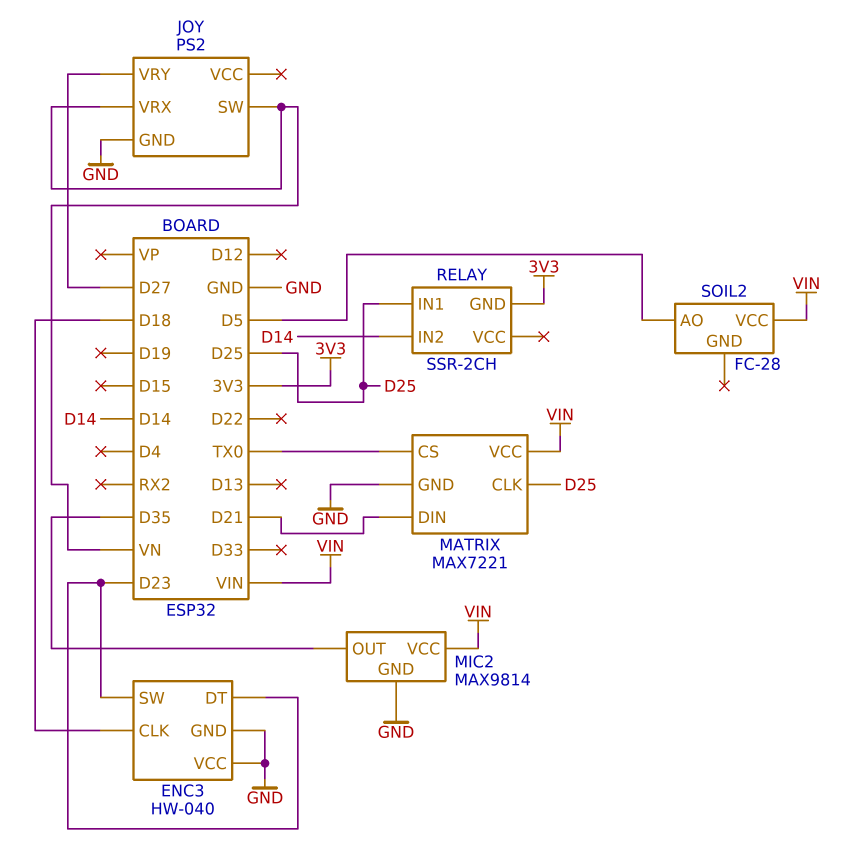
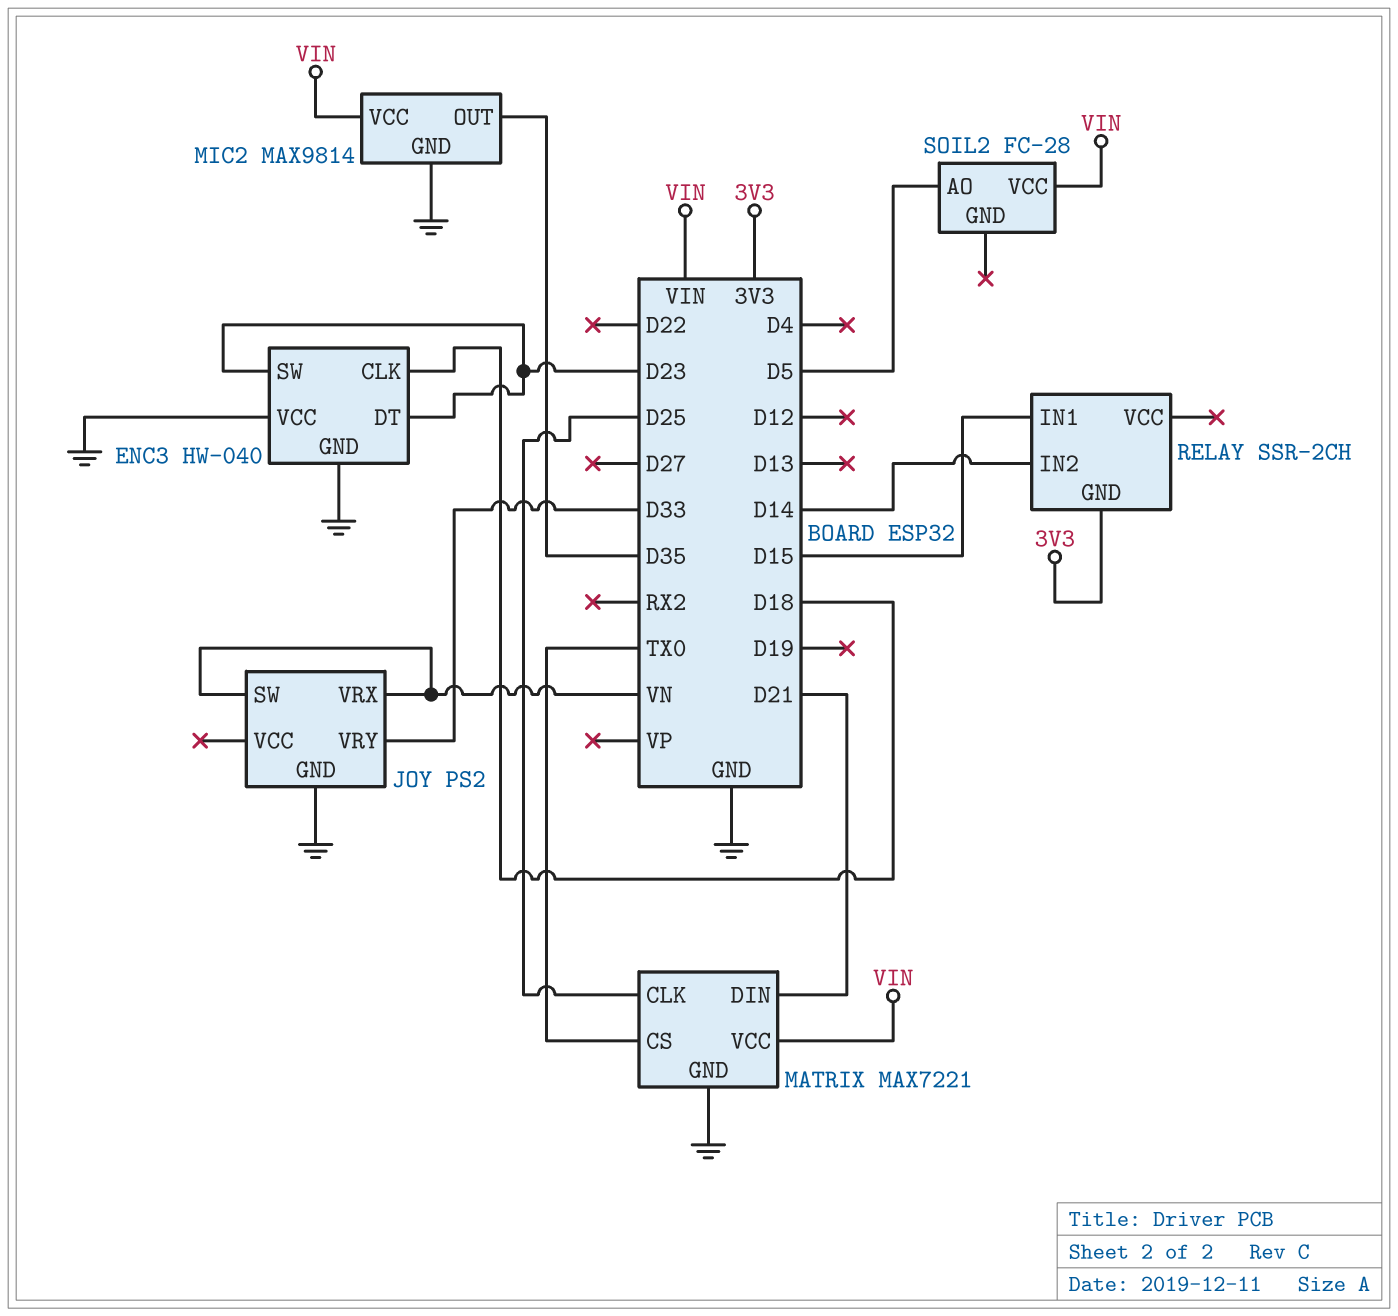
JOY pin VRY: D27 -> D33
RELAY pin IN1: D25 -> D15

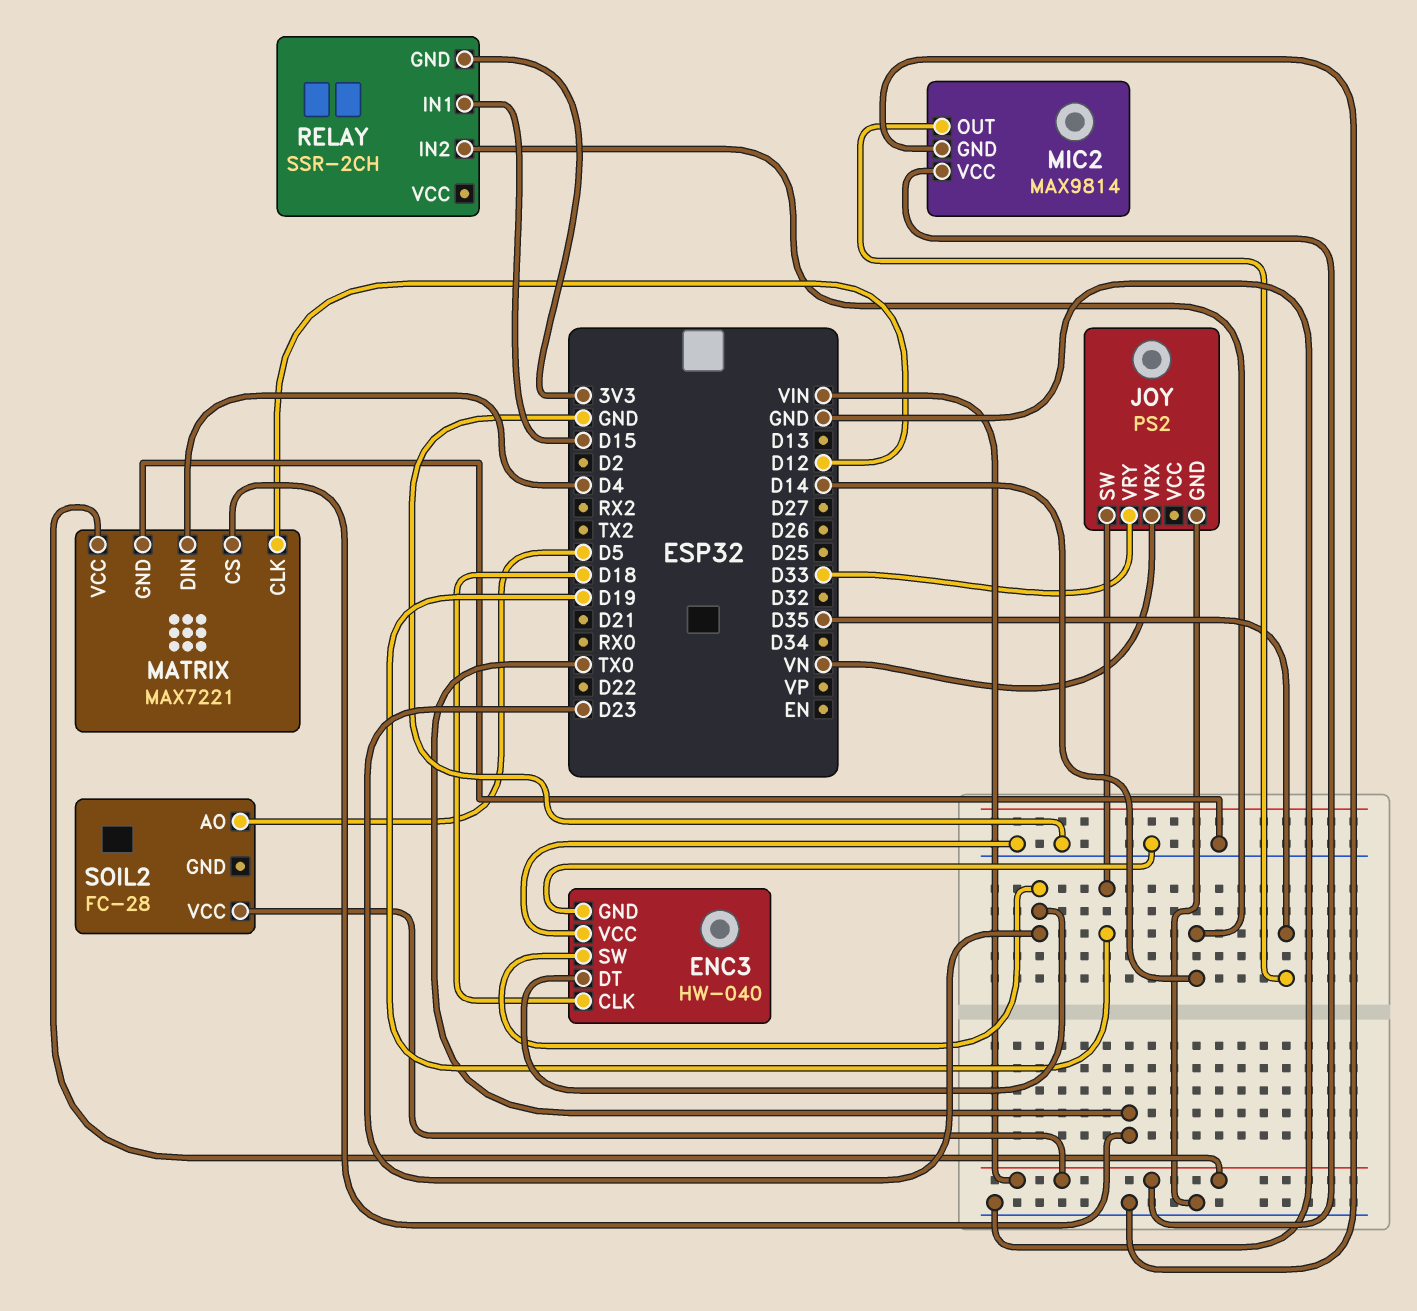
JOY pin SW: VN -> D19
MATRIX pin CLK: D25 -> D12
MATRIX pin DIN: D21 -> D4

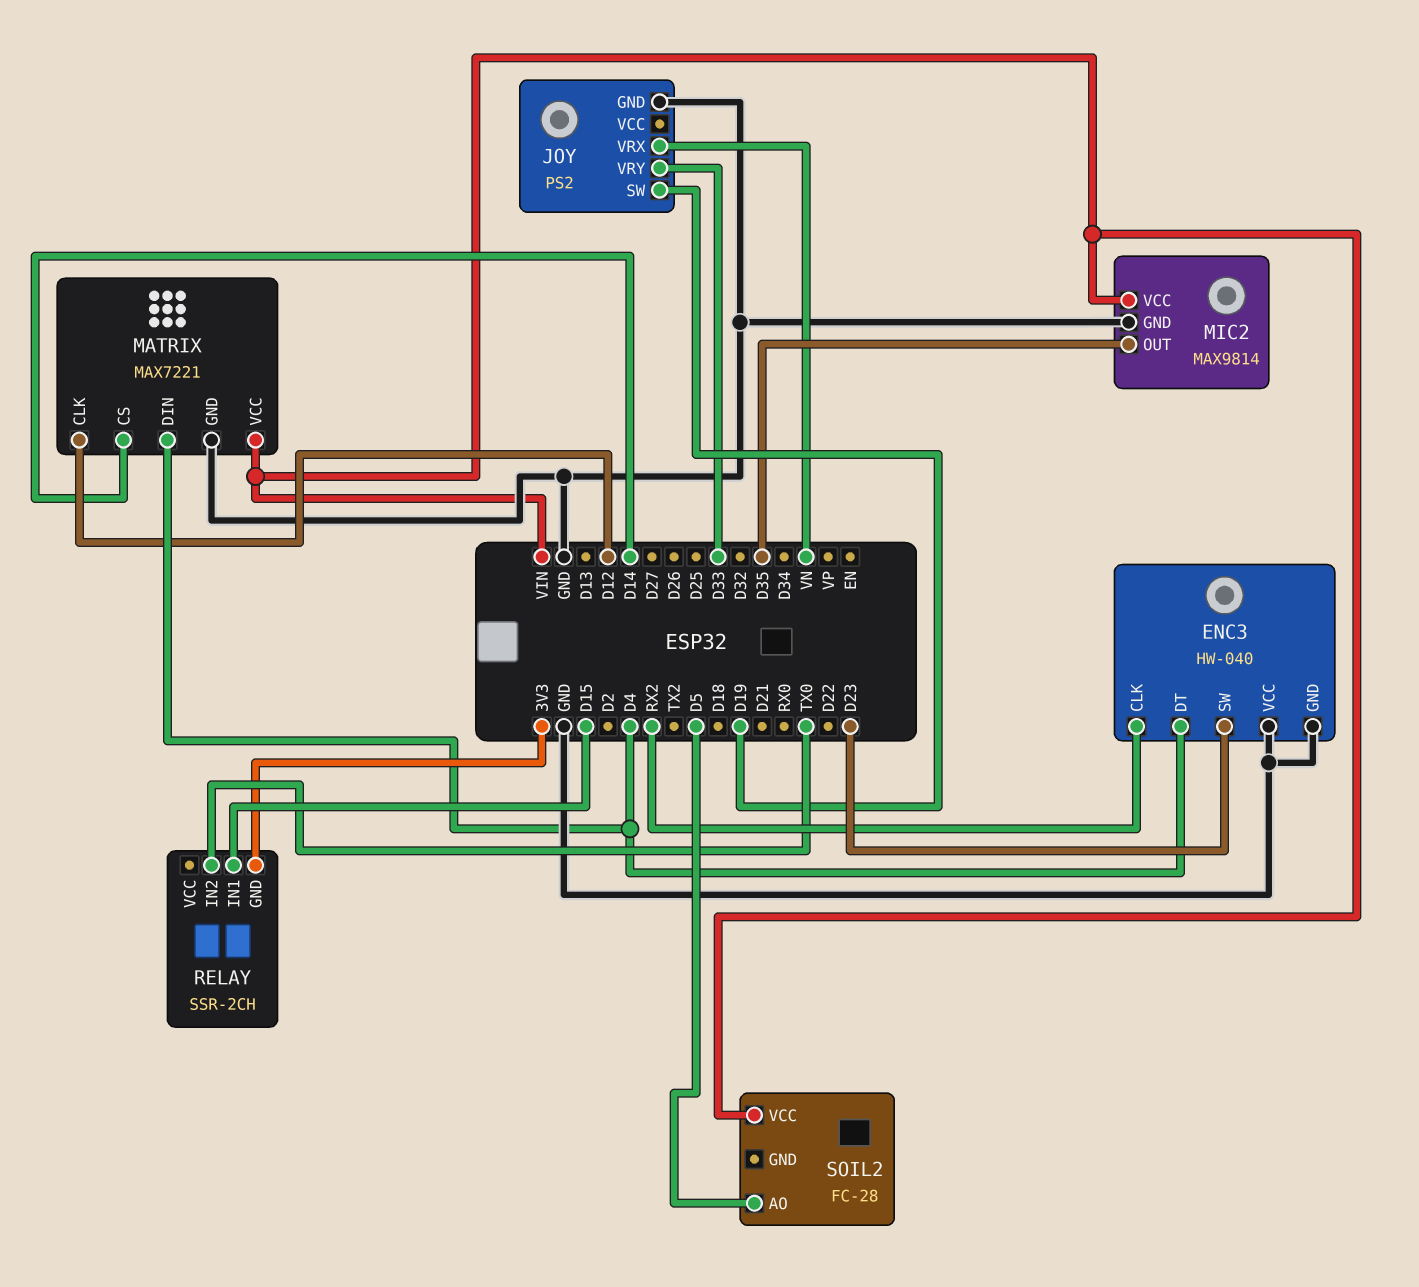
ENC3 pin CLK: D18 -> RX2
ENC3 pin DT: D23 -> D4
MATRIX pin CS: TX0 -> D14
RELAY pin IN2: D14 -> TX0

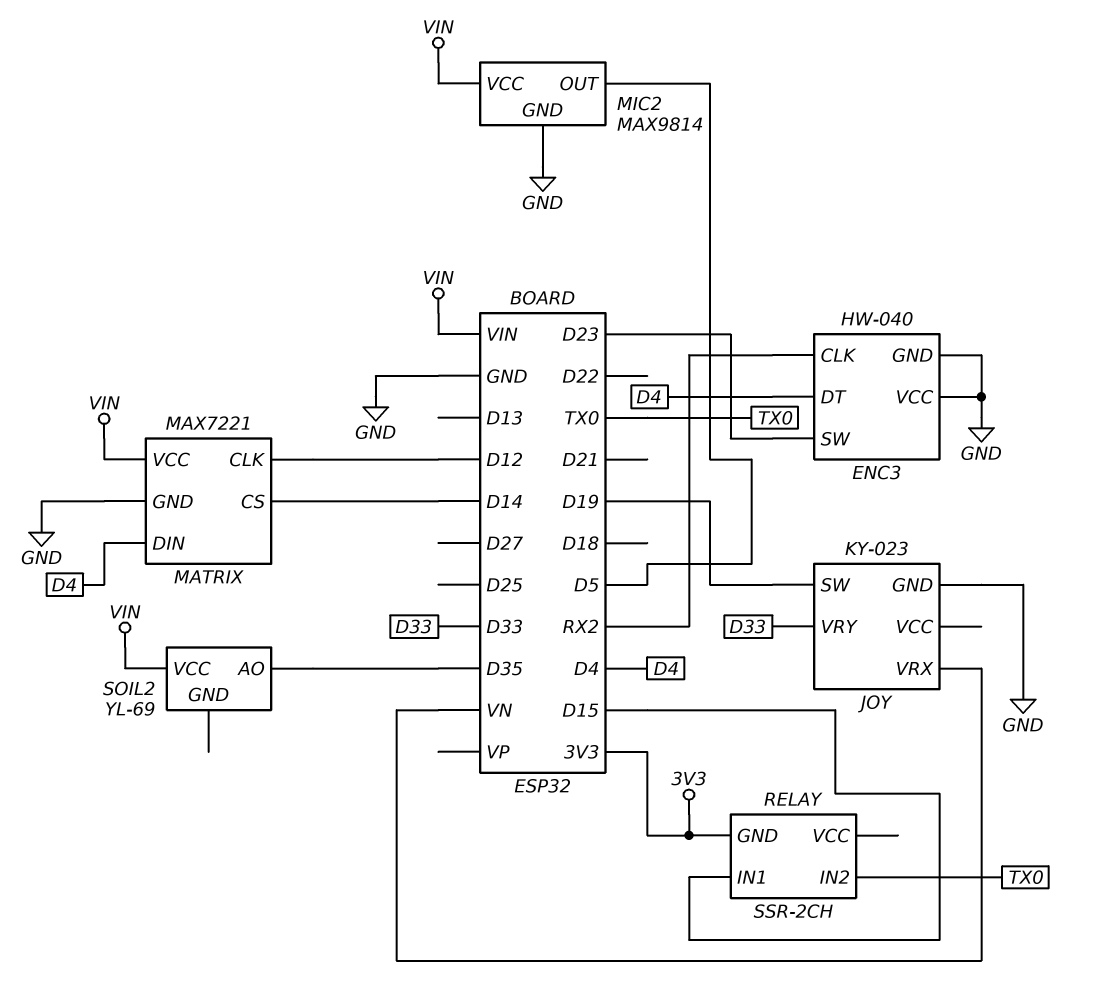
JOY: PS2 -> KY-023
MIC2 pin OUT: D35 -> D5
SOIL2: FC-28 -> YL-69
SOIL2 pin AO: D5 -> D35

